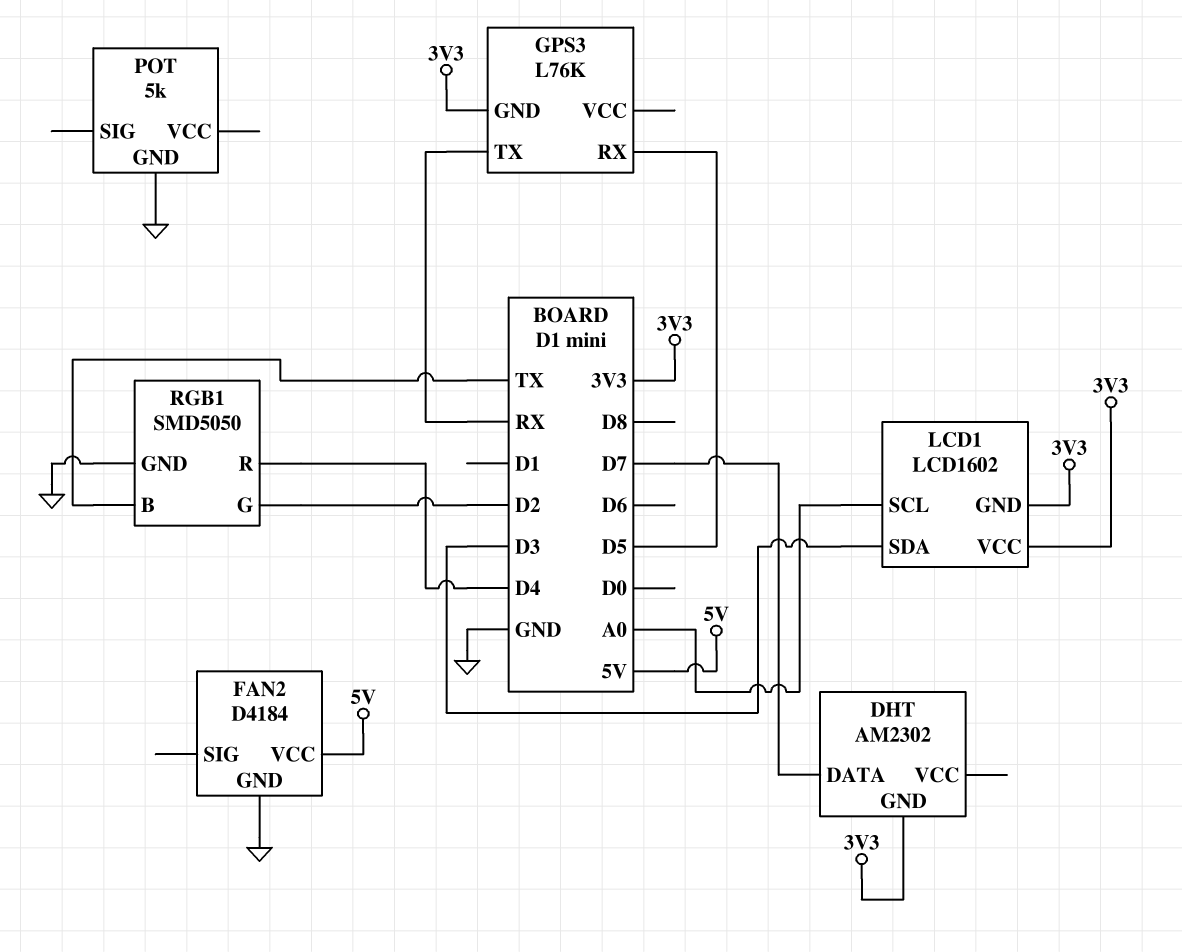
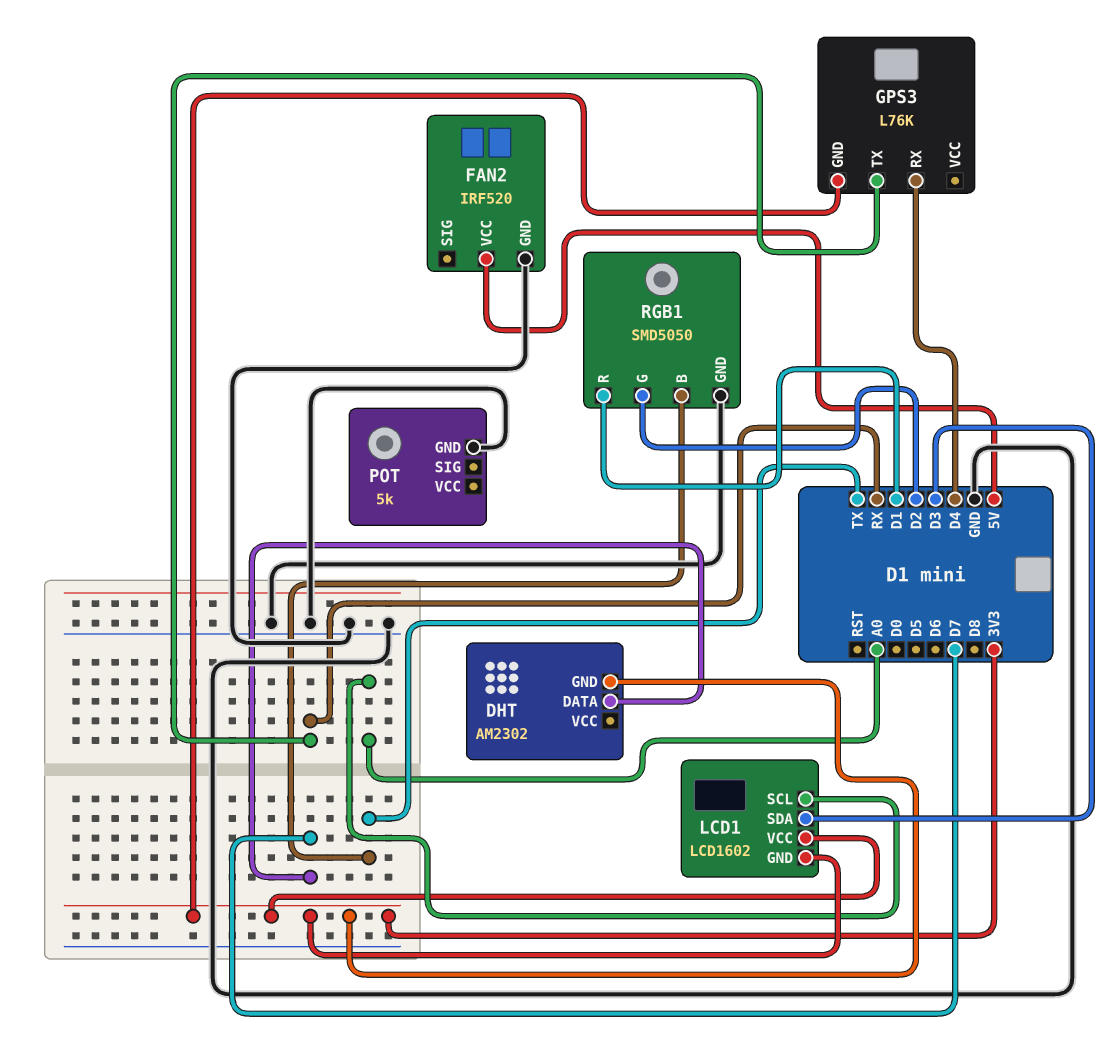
FAN2: D4184 -> IRF520
GPS3 pin RX: D5 -> D4
RGB1 pin R: D4 -> D1

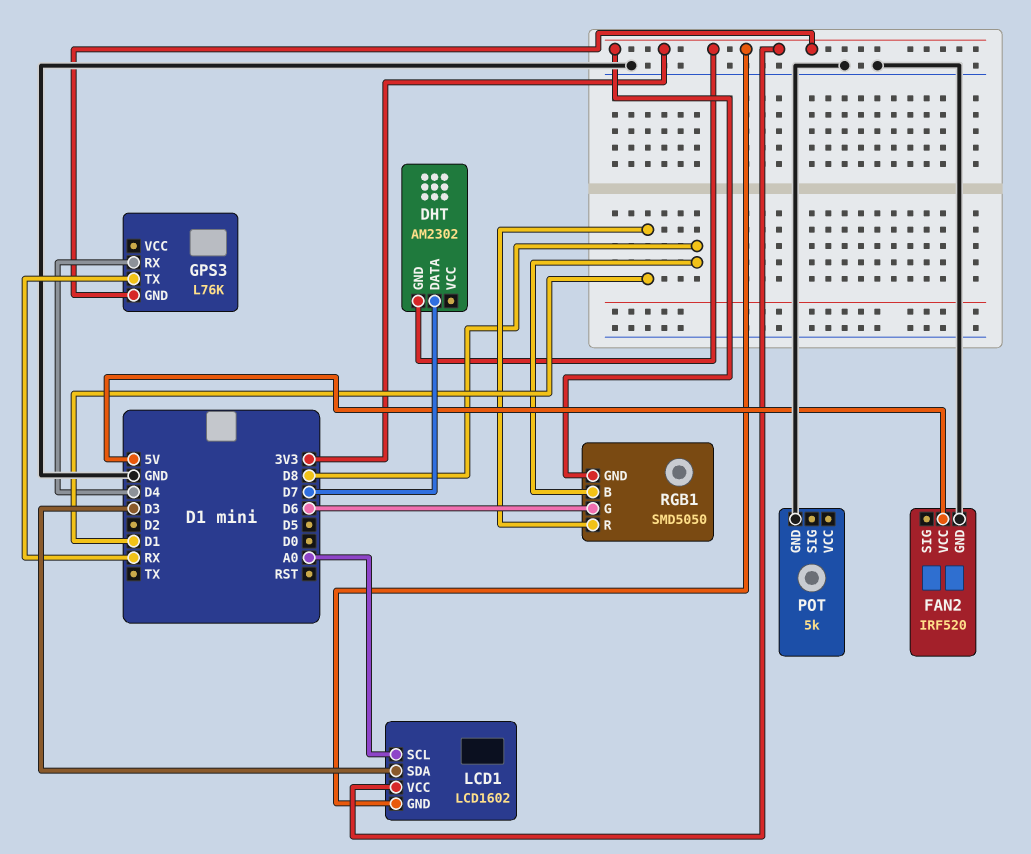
RGB1 pin B: TX -> D8
RGB1 pin G: D2 -> D6
RGB1 pin GND: GND -> 3V3

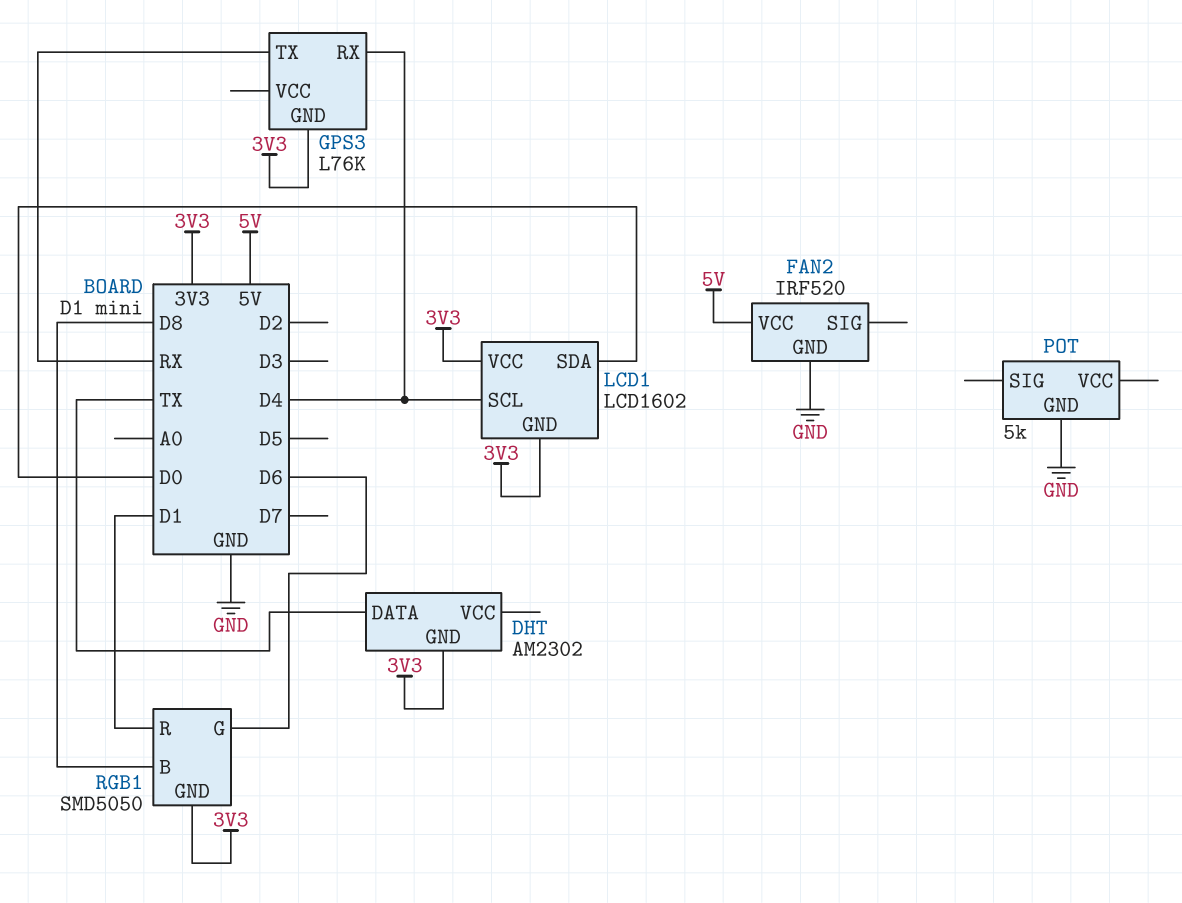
DHT pin DATA: D7 -> TX
LCD1 pin SCL: A0 -> D4
LCD1 pin SDA: D3 -> D0

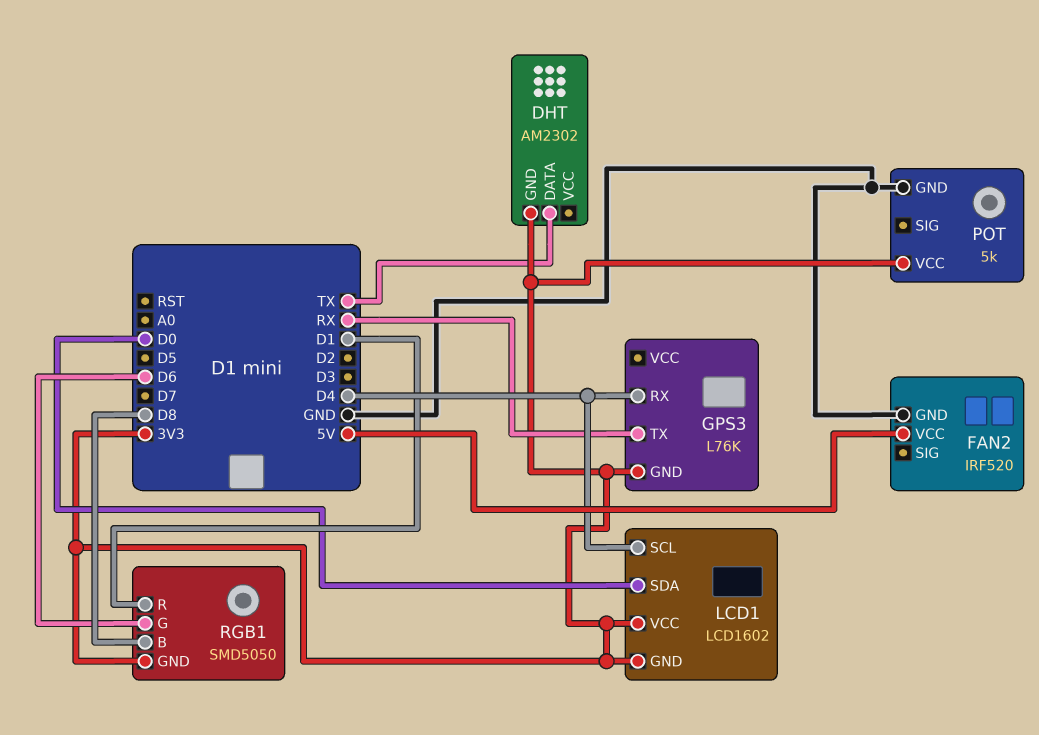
POT pin VCC: none -> 3V3

